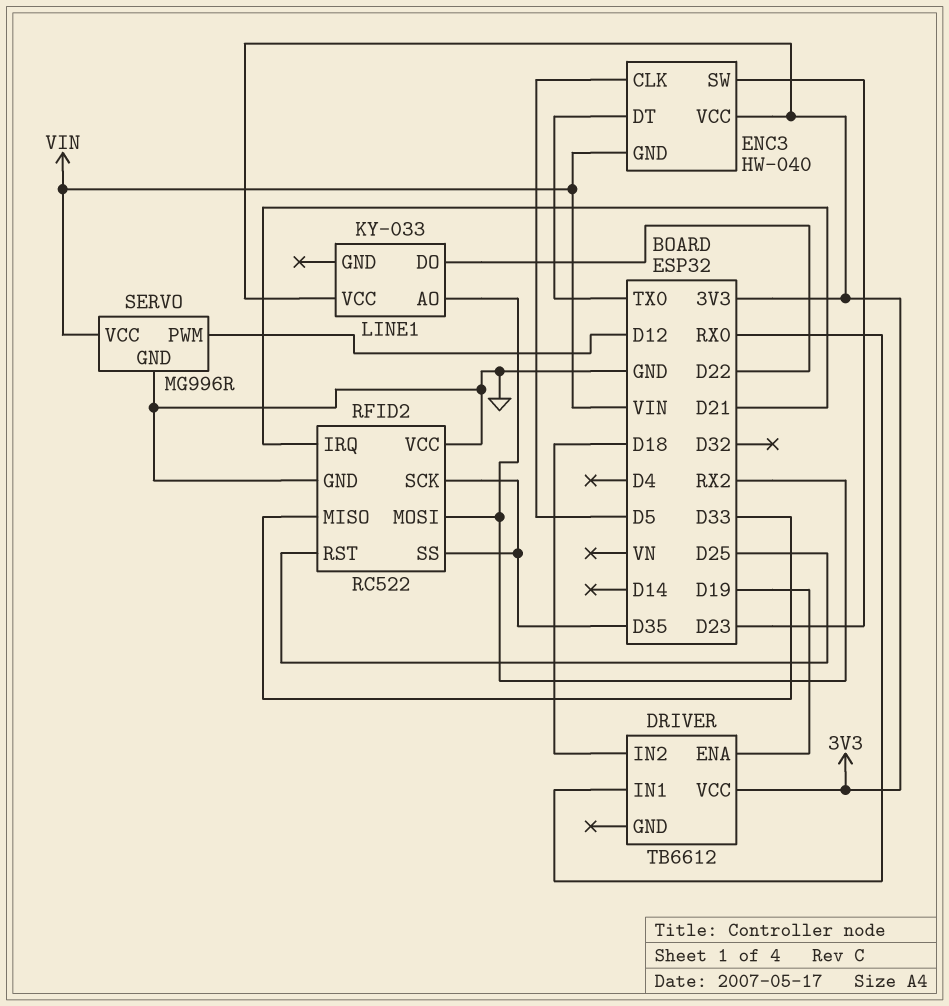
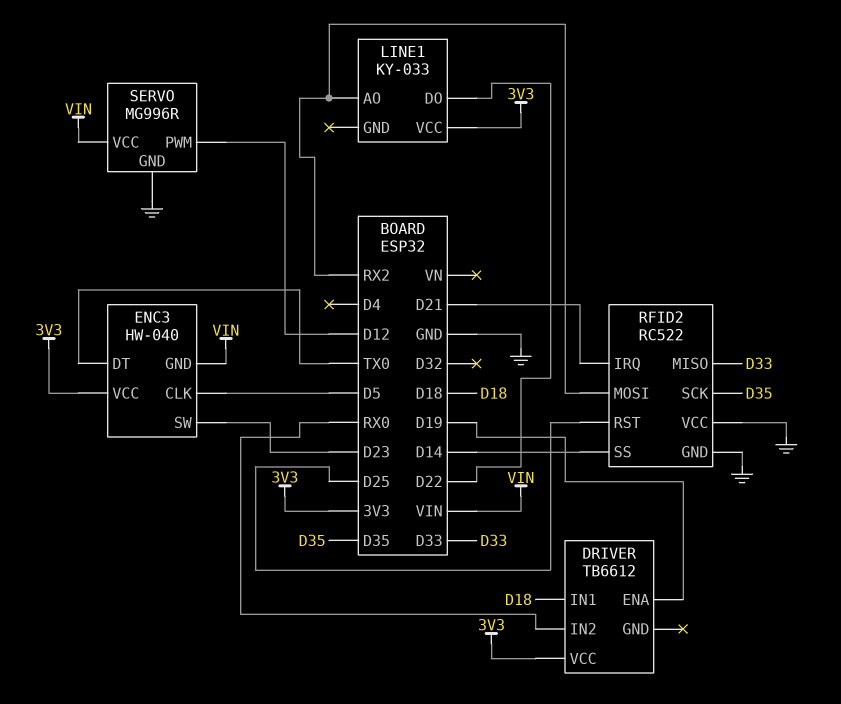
DRIVER pin IN1: RX0 -> D18
DRIVER pin IN2: D18 -> RX0
RFID2 pin SS: D35 -> D14

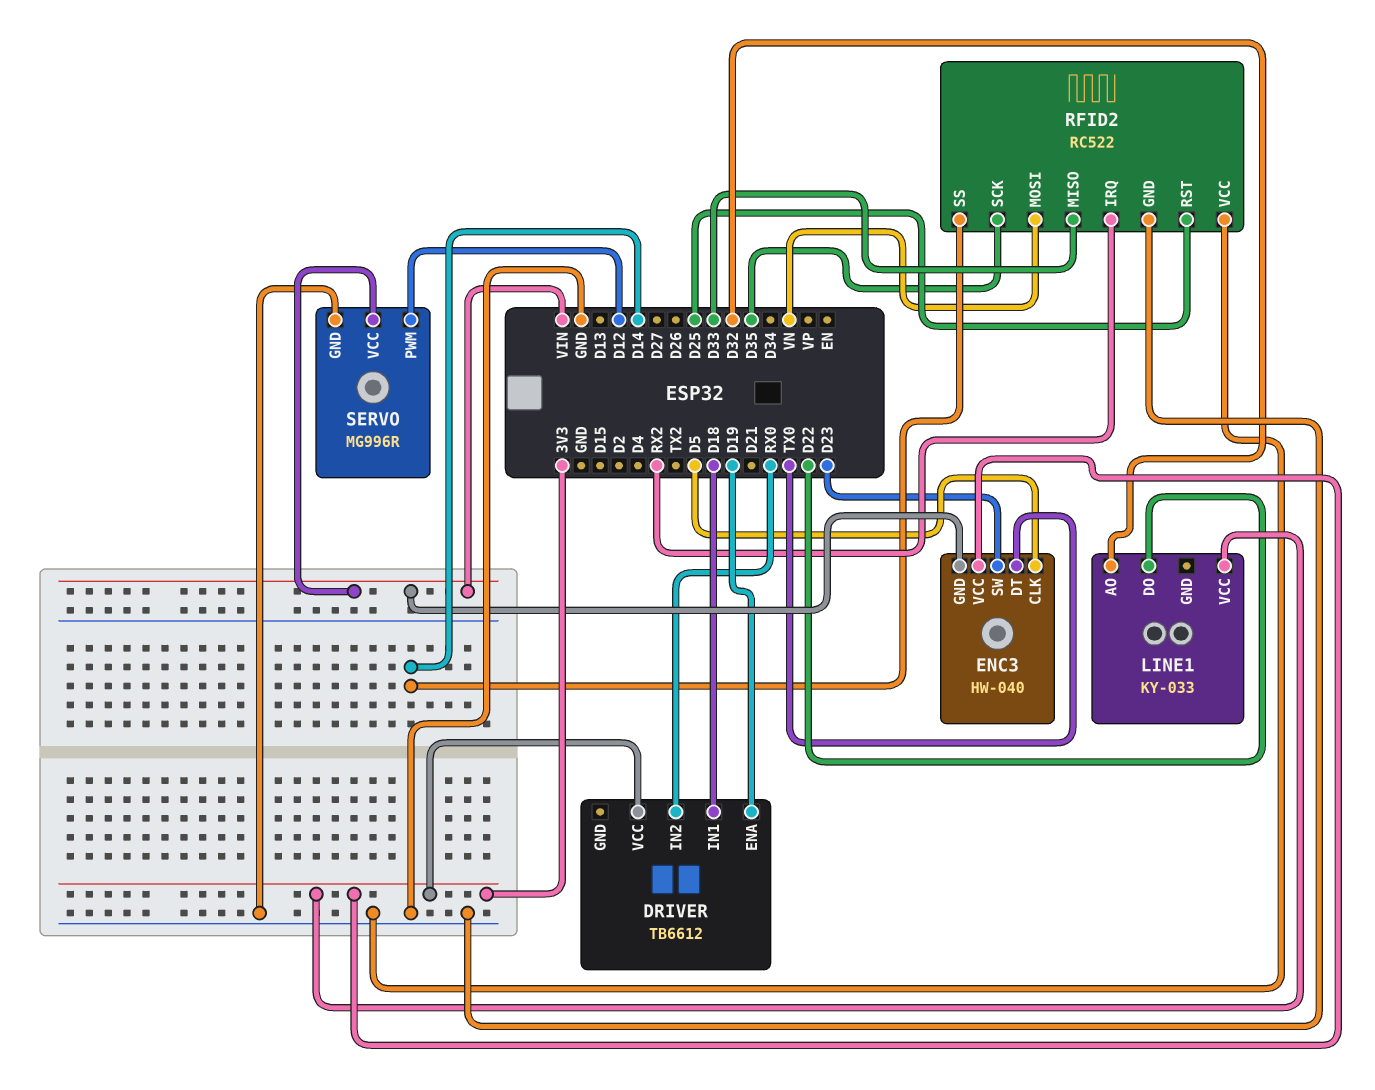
LINE1 pin AO: RX2 -> D32
RFID2 pin IRQ: D21 -> RX2
RFID2 pin MOSI: RX2 -> VN

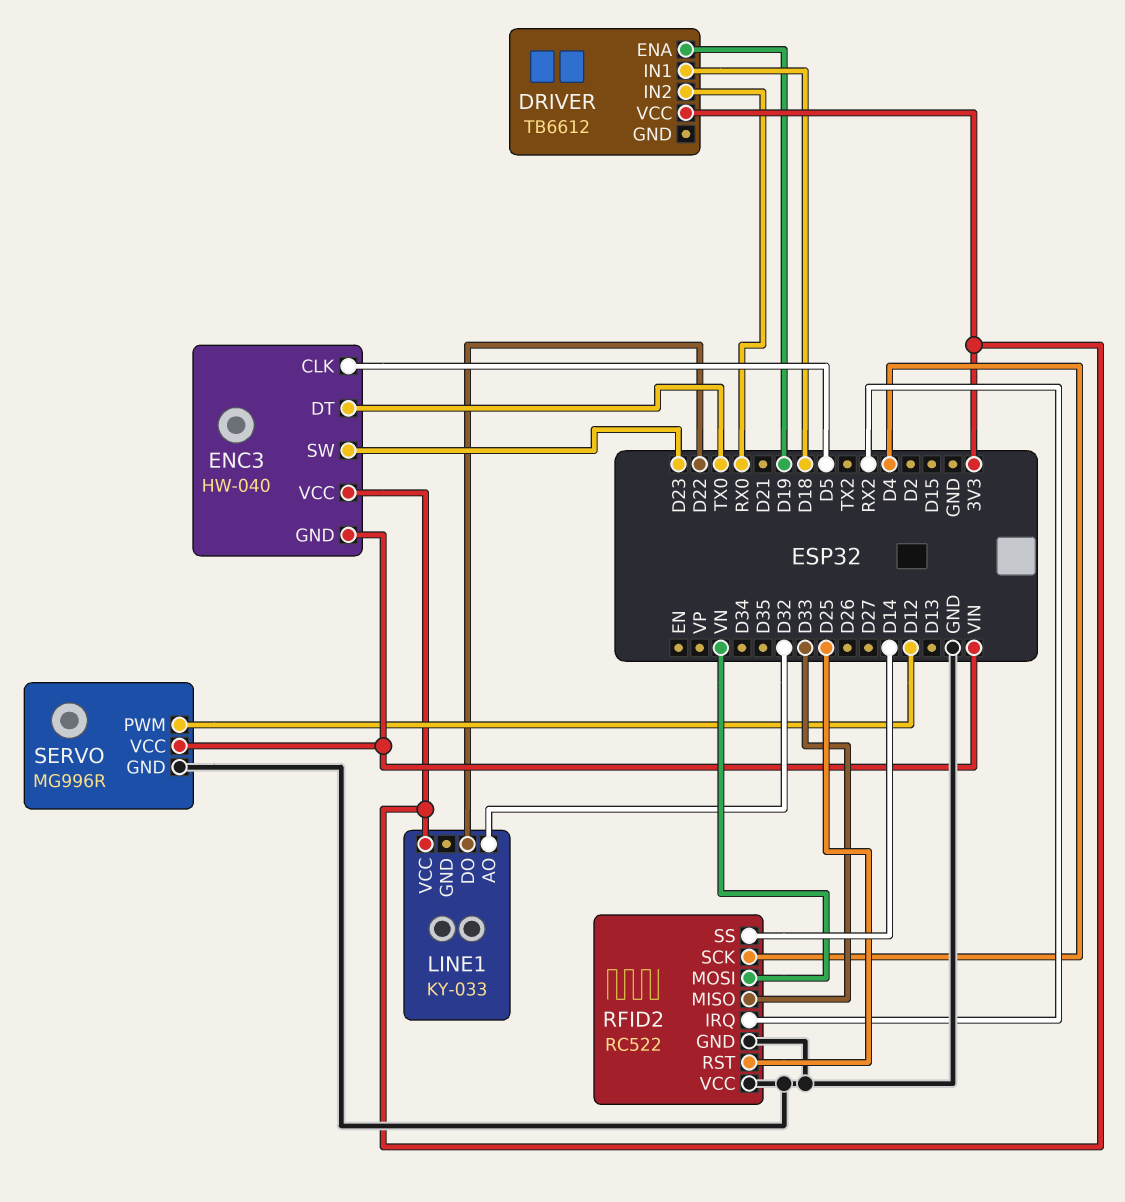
RFID2 pin SCK: D35 -> D4

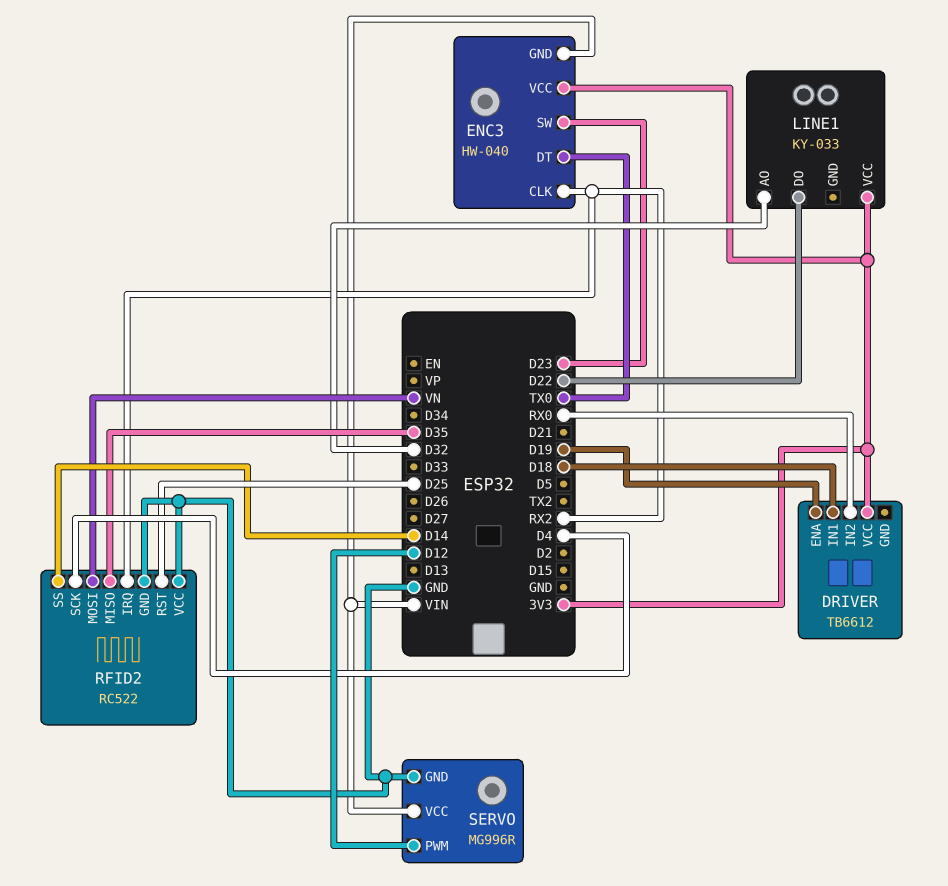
ENC3 pin CLK: D5 -> RX2
RFID2 pin MISO: D33 -> D35

